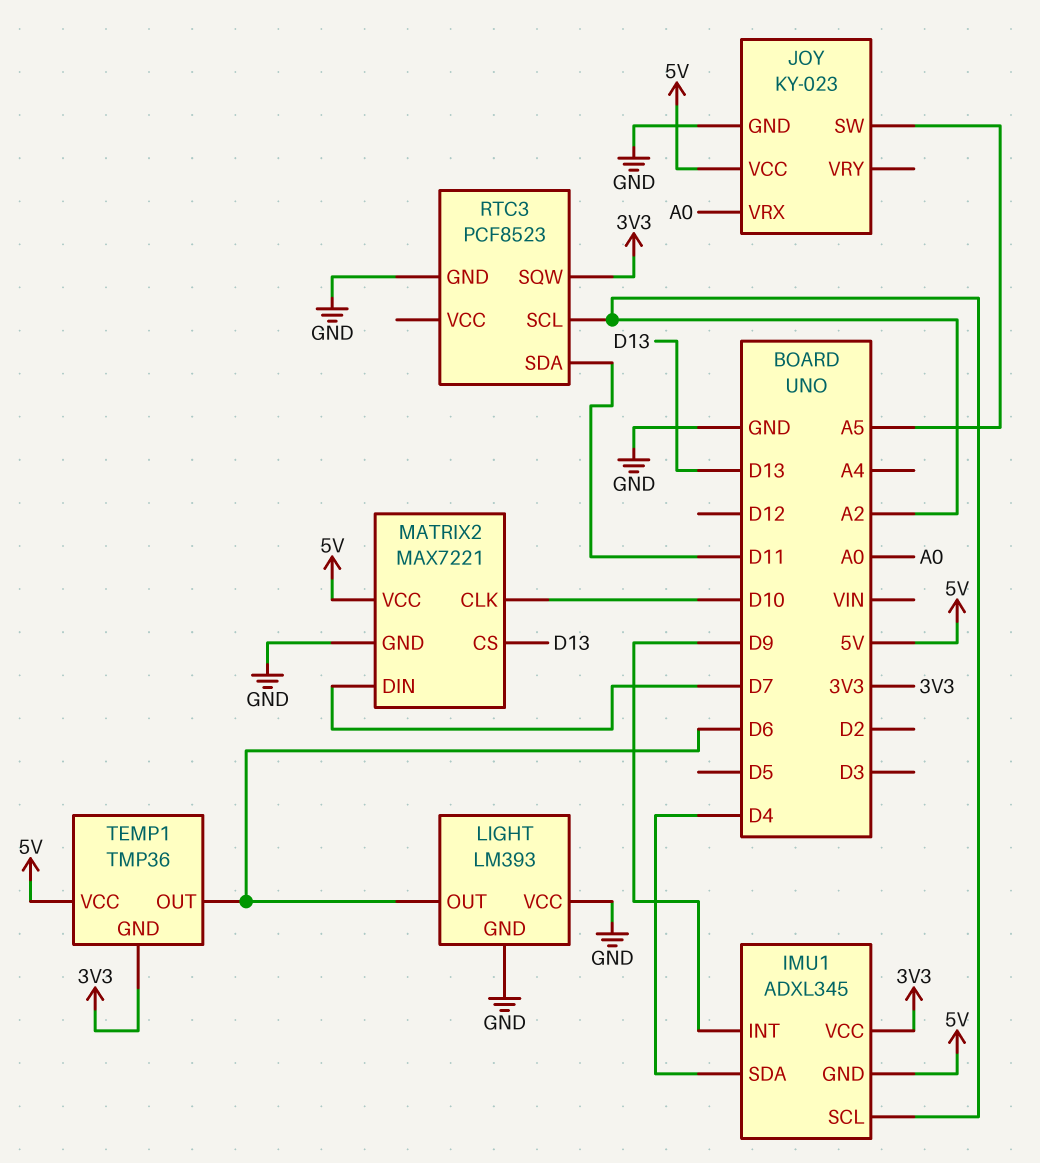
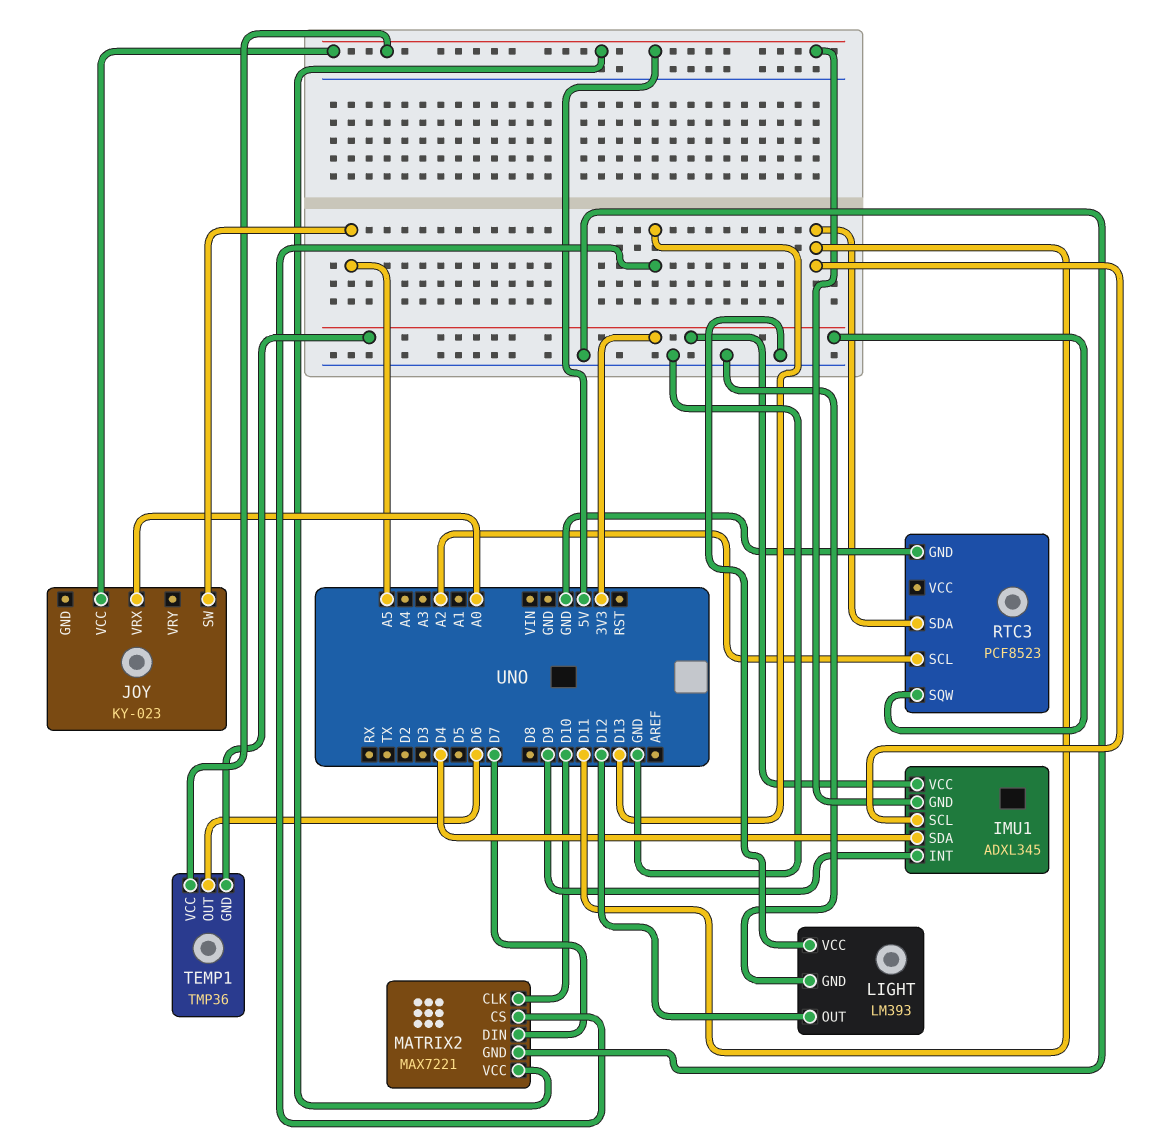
IMU1 pin SCL: A2 -> D11
JOY pin GND: GND -> none
LIGHT pin OUT: D6 -> D12

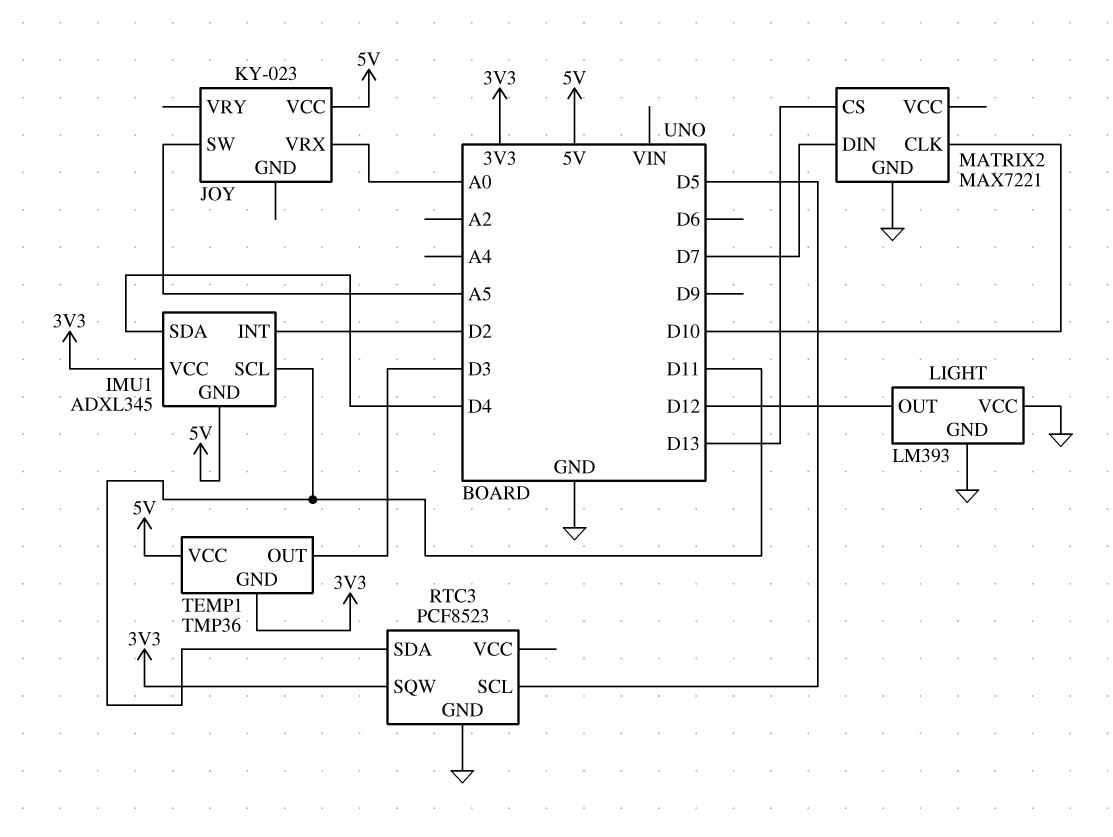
IMU1 pin INT: D9 -> D2
MATRIX2 pin VCC: 5V -> none
RTC3 pin SCL: A2 -> D5
TEMP1 pin OUT: D6 -> D3

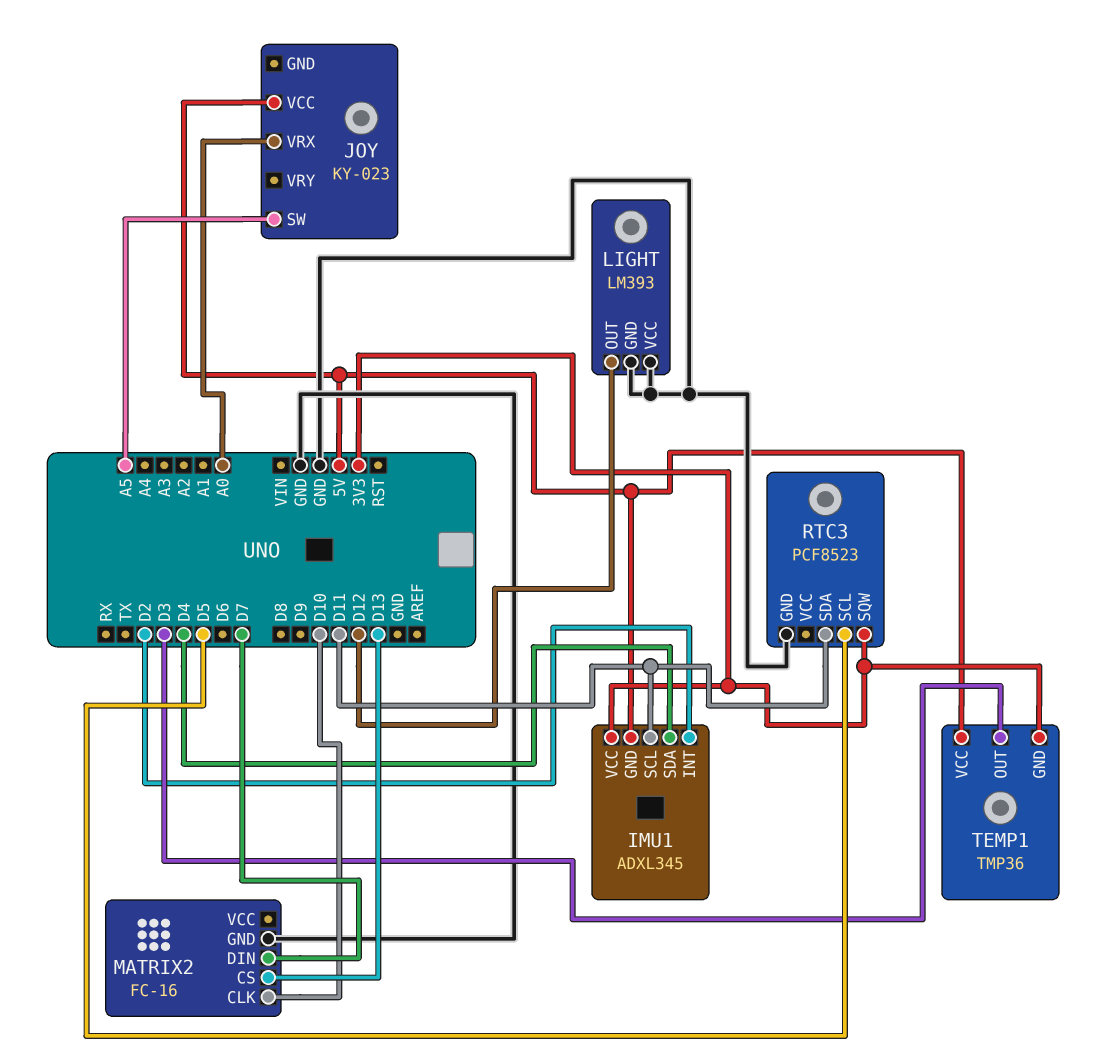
MATRIX2: MAX7221 -> FC-16

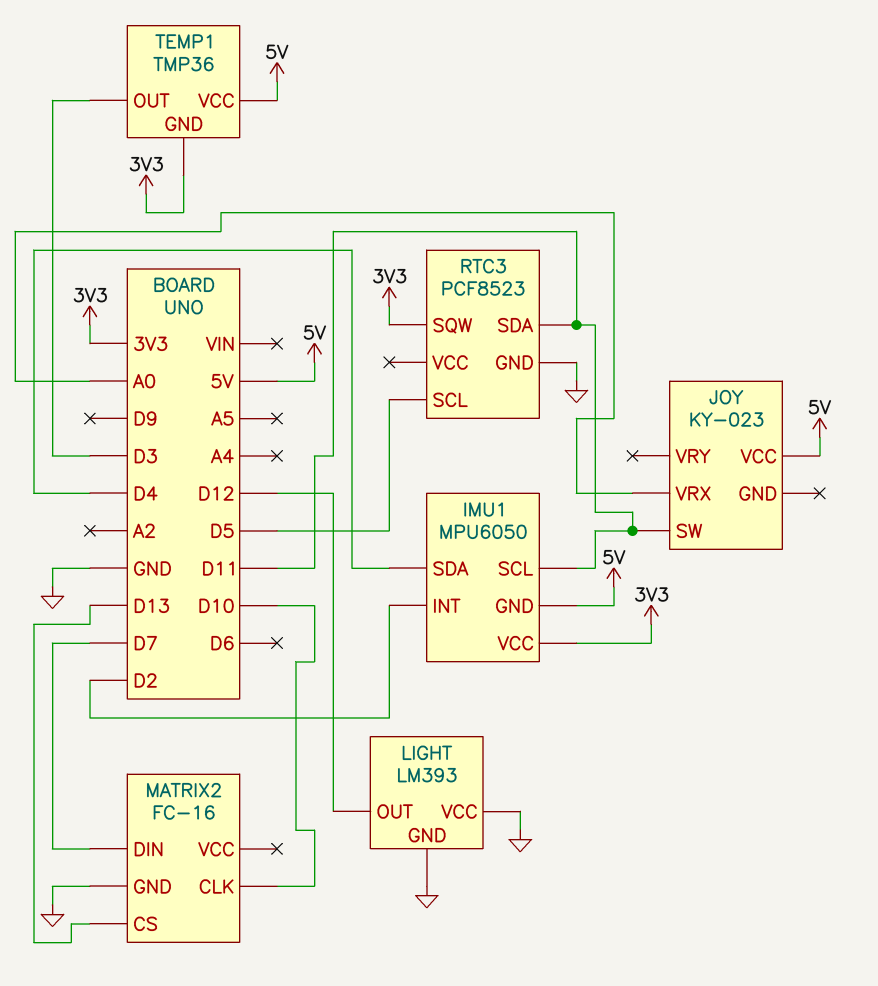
IMU1: ADXL345 -> MPU6050
JOY pin SW: A5 -> D11

